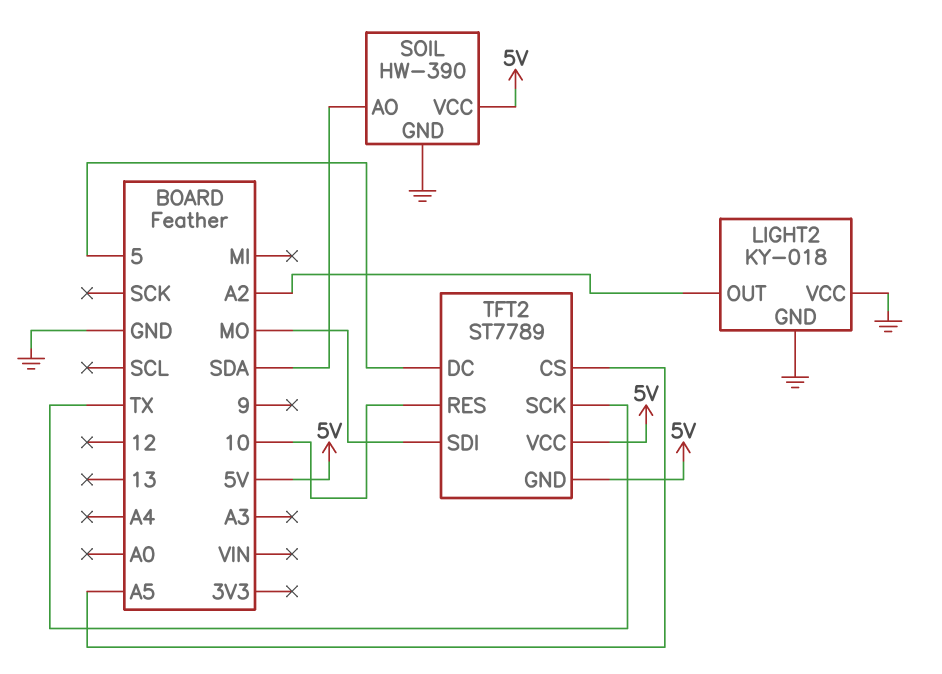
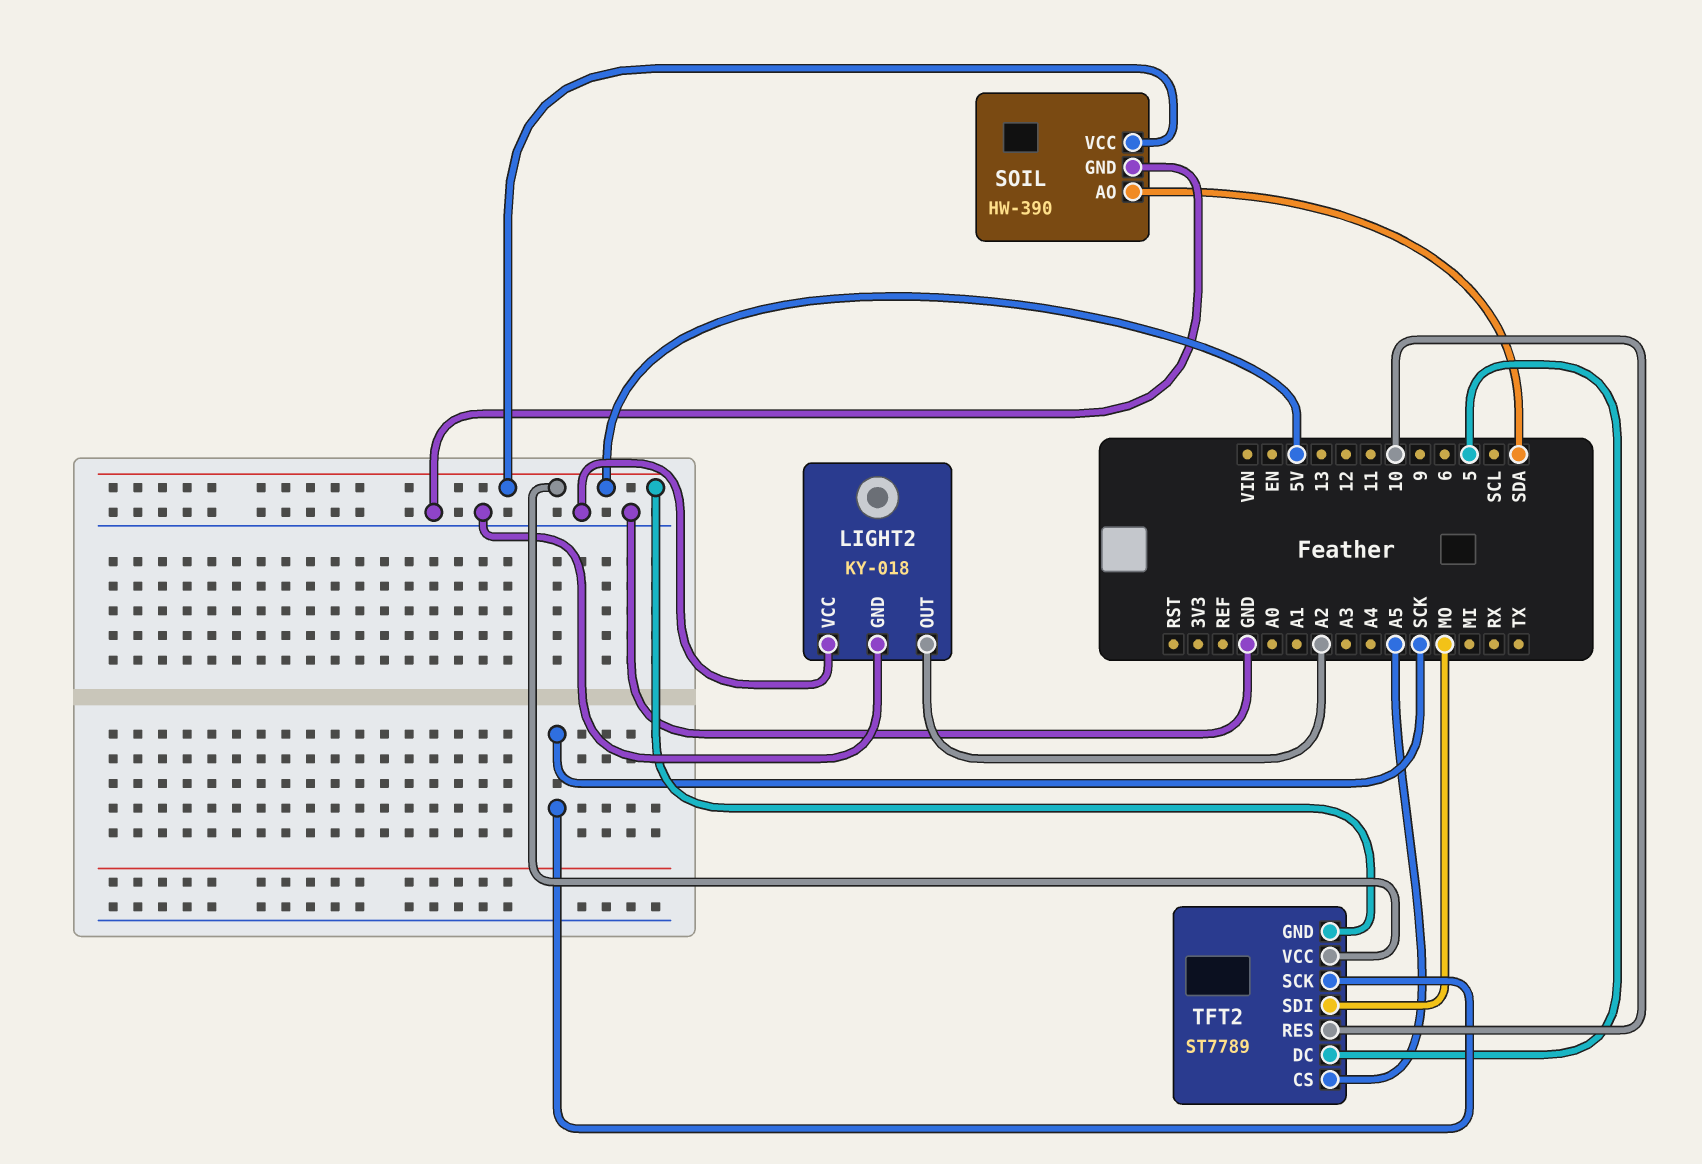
TFT2 pin SCK: TX -> SCK

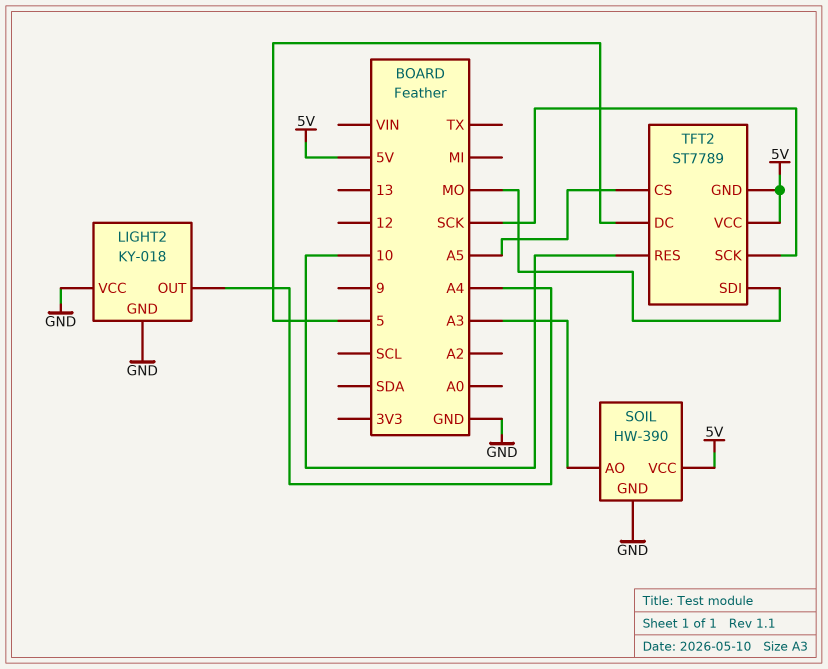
LIGHT2 pin OUT: A2 -> A4
SOIL pin AO: SDA -> A3

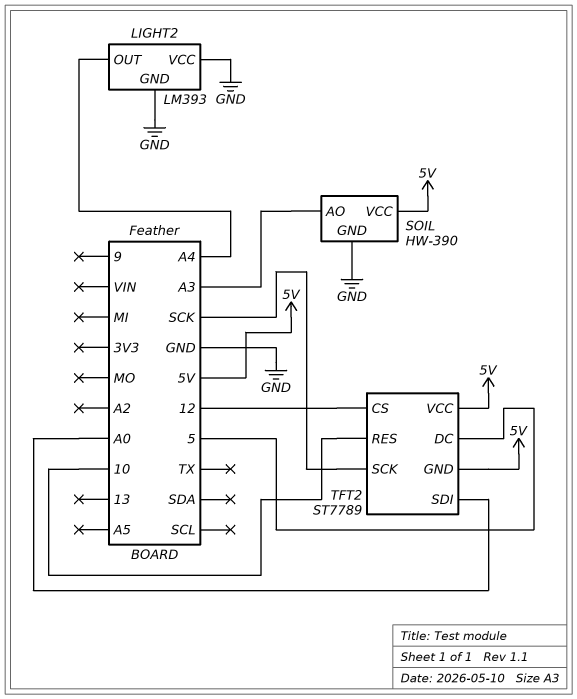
LIGHT2: KY-018 -> LM393
TFT2 pin CS: A5 -> 12
TFT2 pin SDI: MO -> A0

